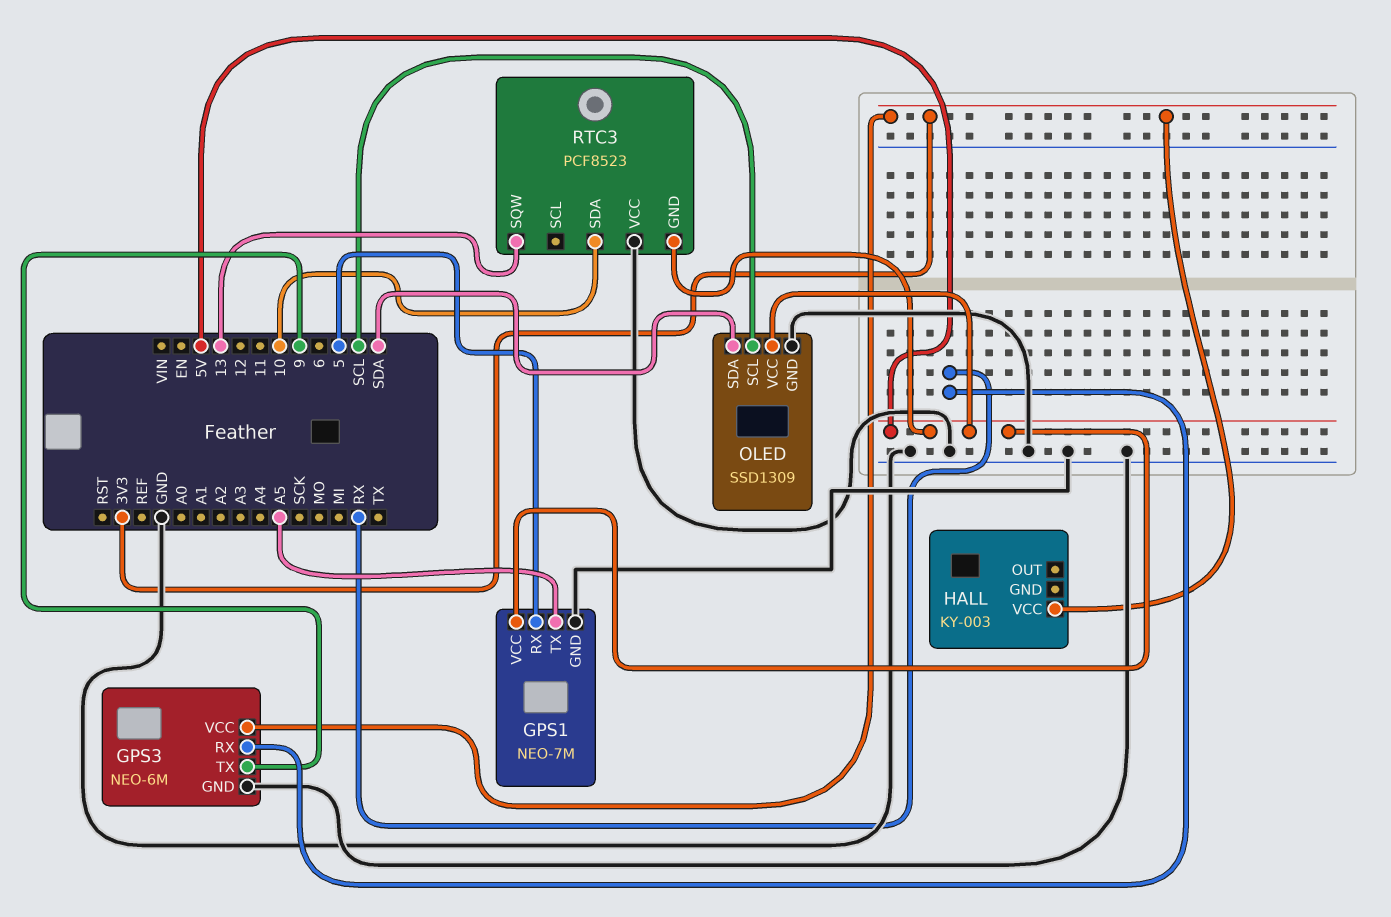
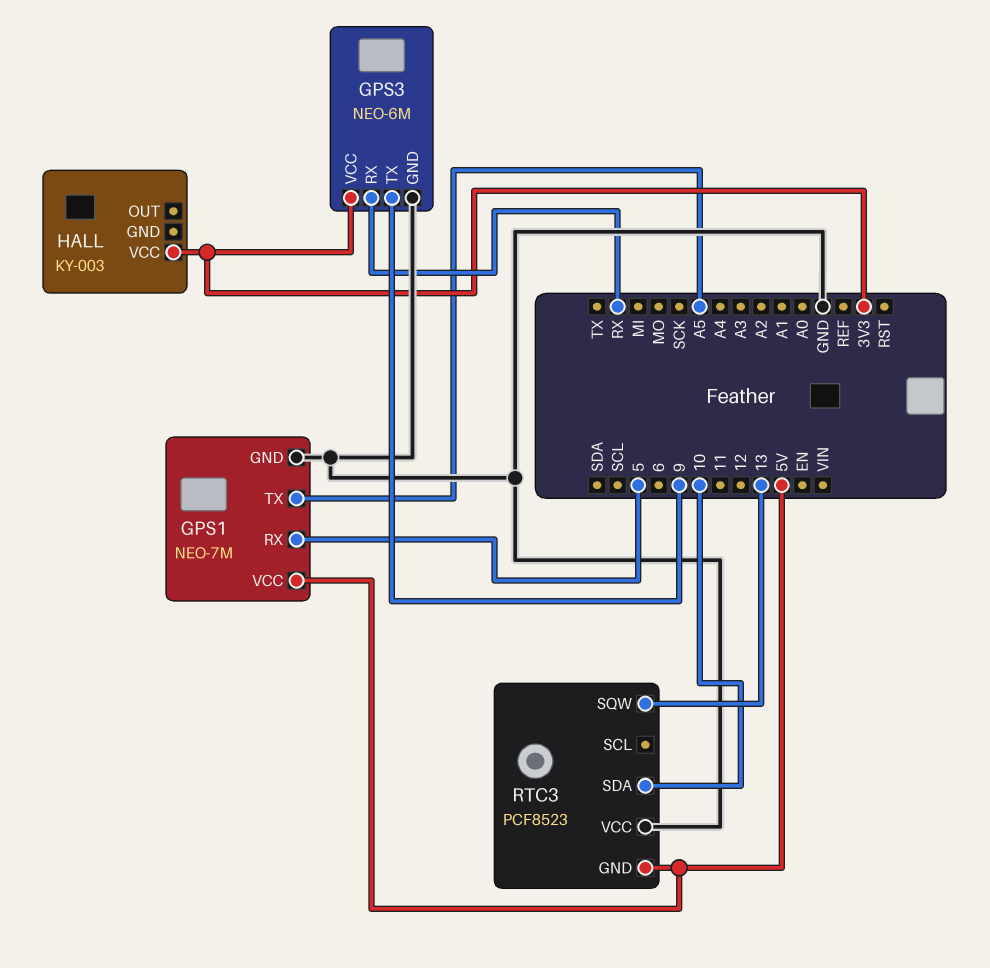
OLED: SSD1309 -> none
OLED pin GND: GND -> none
OLED pin SCL: SCL -> none
OLED pin SDA: SDA -> none
OLED pin VCC: 5V -> none

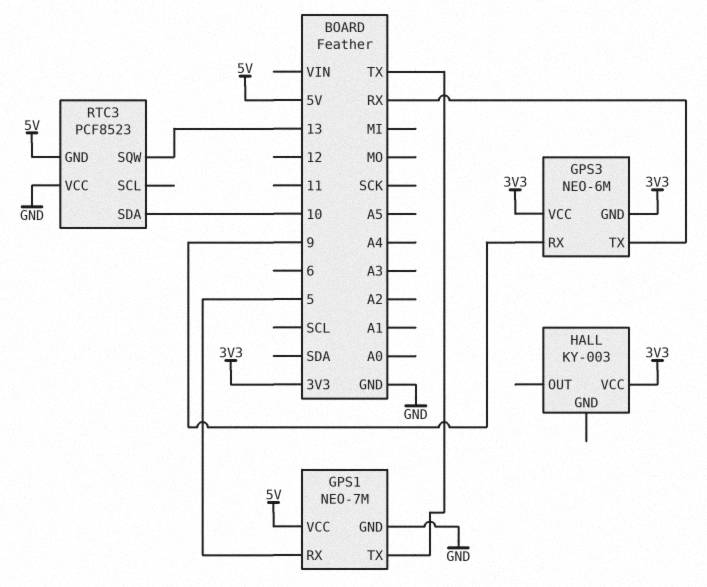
GPS1 pin TX: A5 -> TX
GPS3 pin GND: GND -> 3V3
GPS3 pin RX: RX -> 9
GPS3 pin TX: 9 -> RX

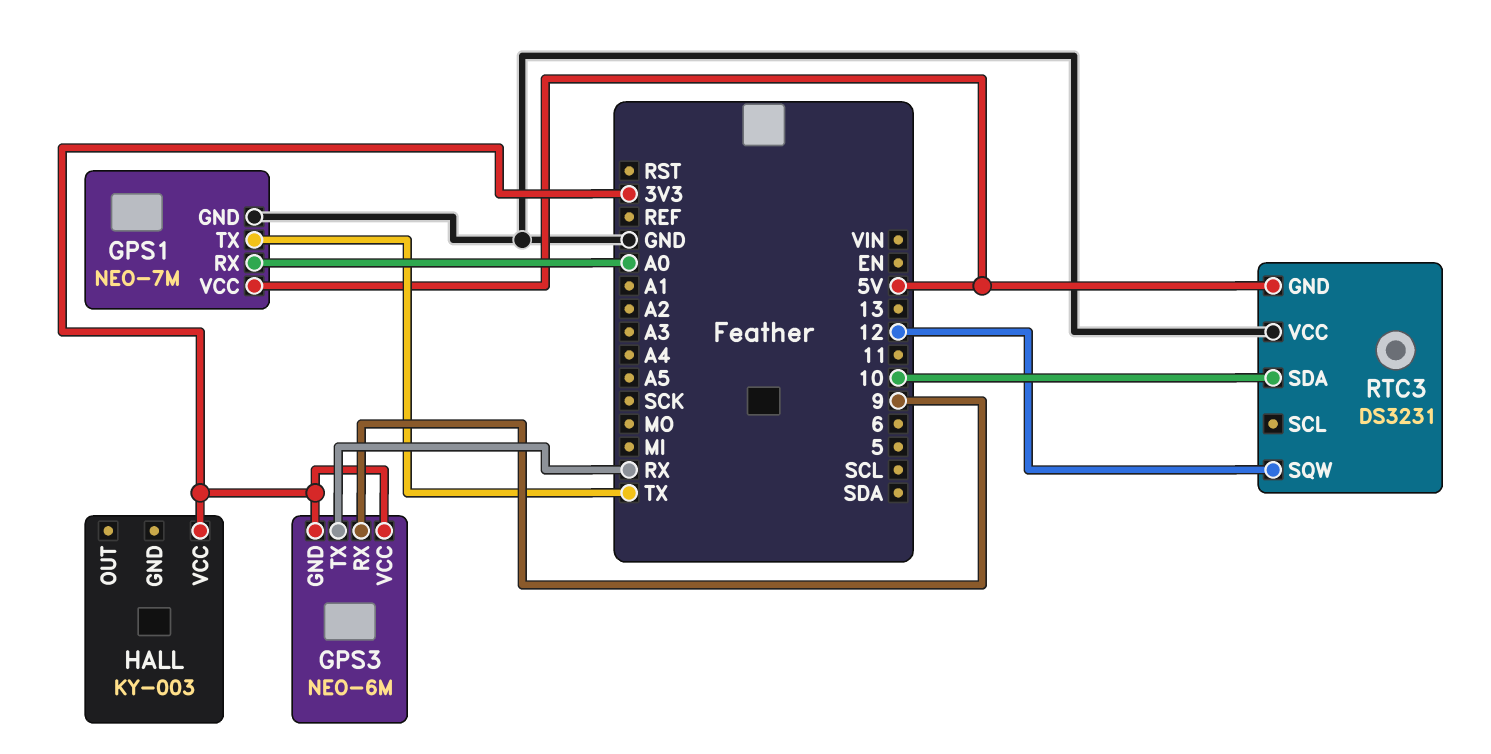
GPS1 pin RX: 5 -> A0
RTC3: PCF8523 -> DS3231
RTC3 pin SQW: 13 -> 12

